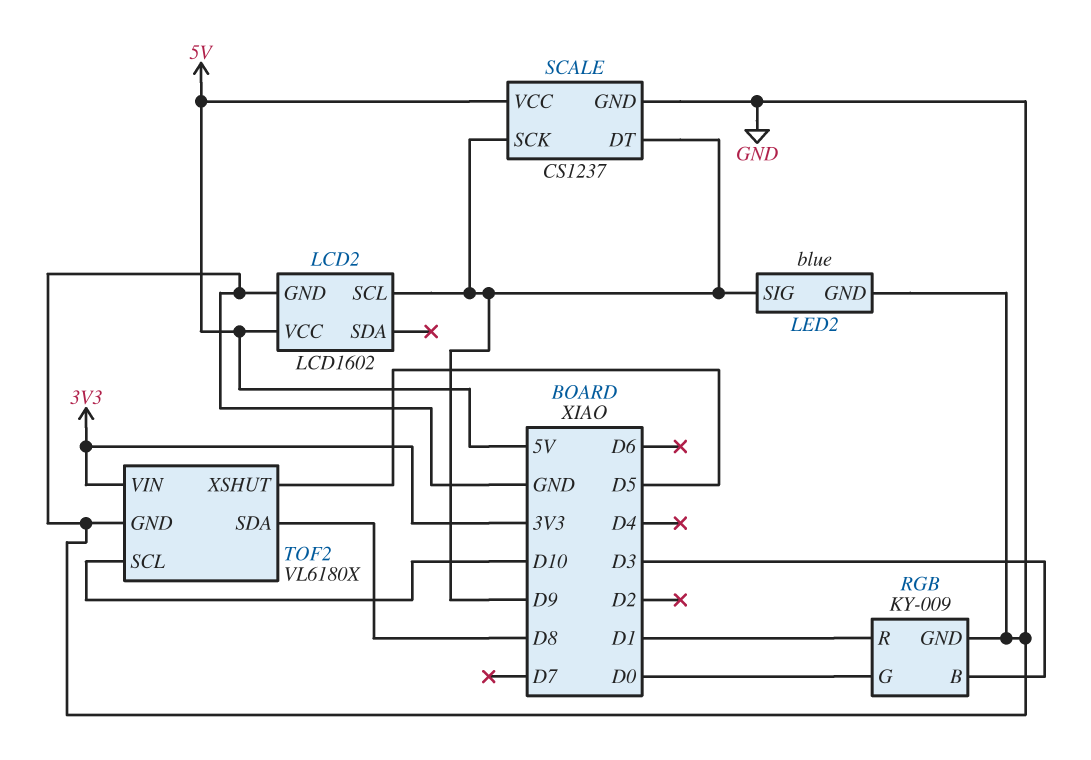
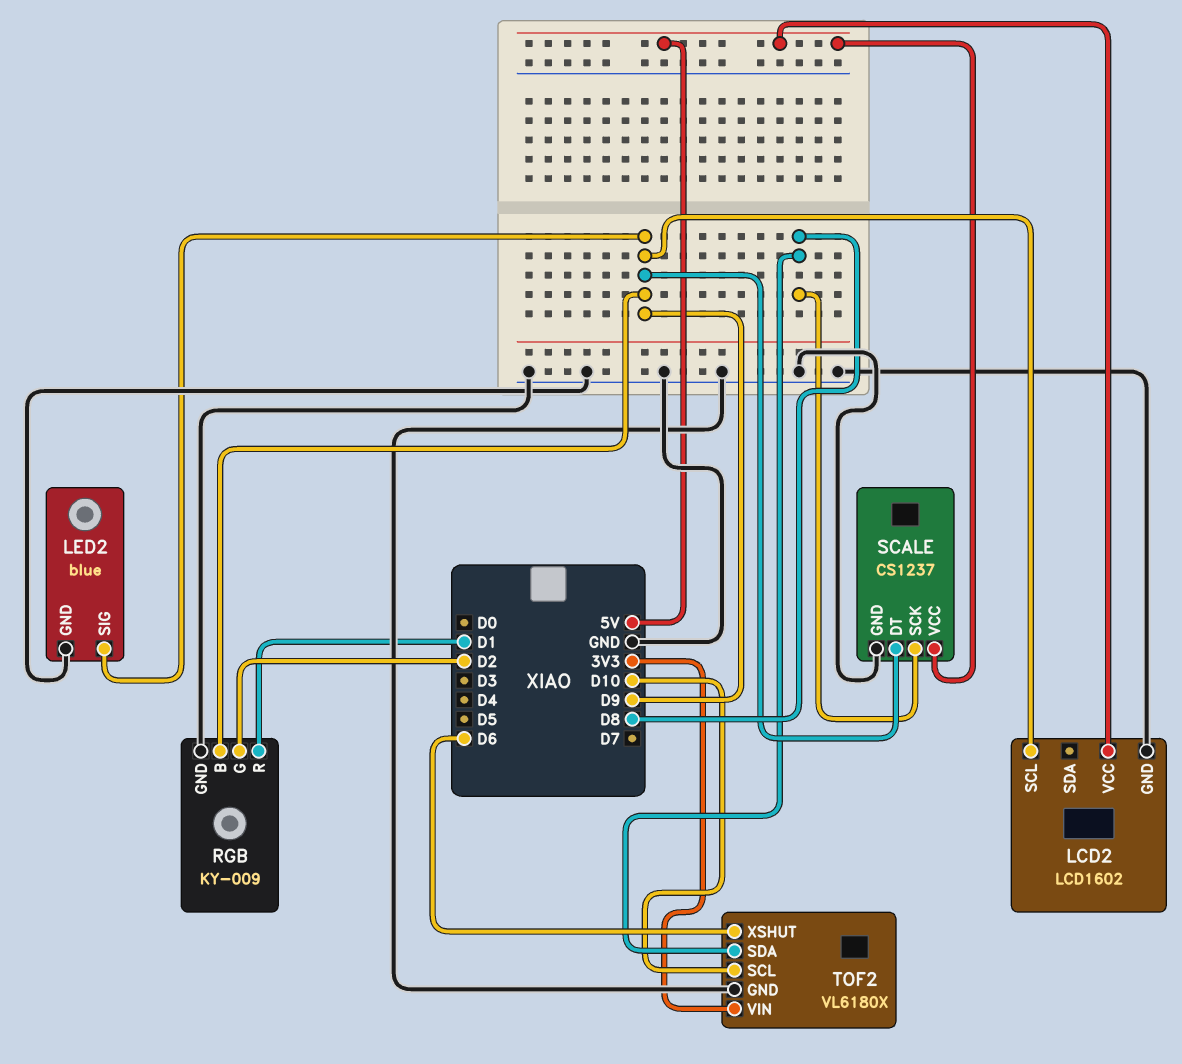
RGB pin B: D3 -> D9
RGB pin G: D0 -> D2
SCALE pin SCK: D9 -> D8
TOF2 pin XSHUT: D5 -> D6

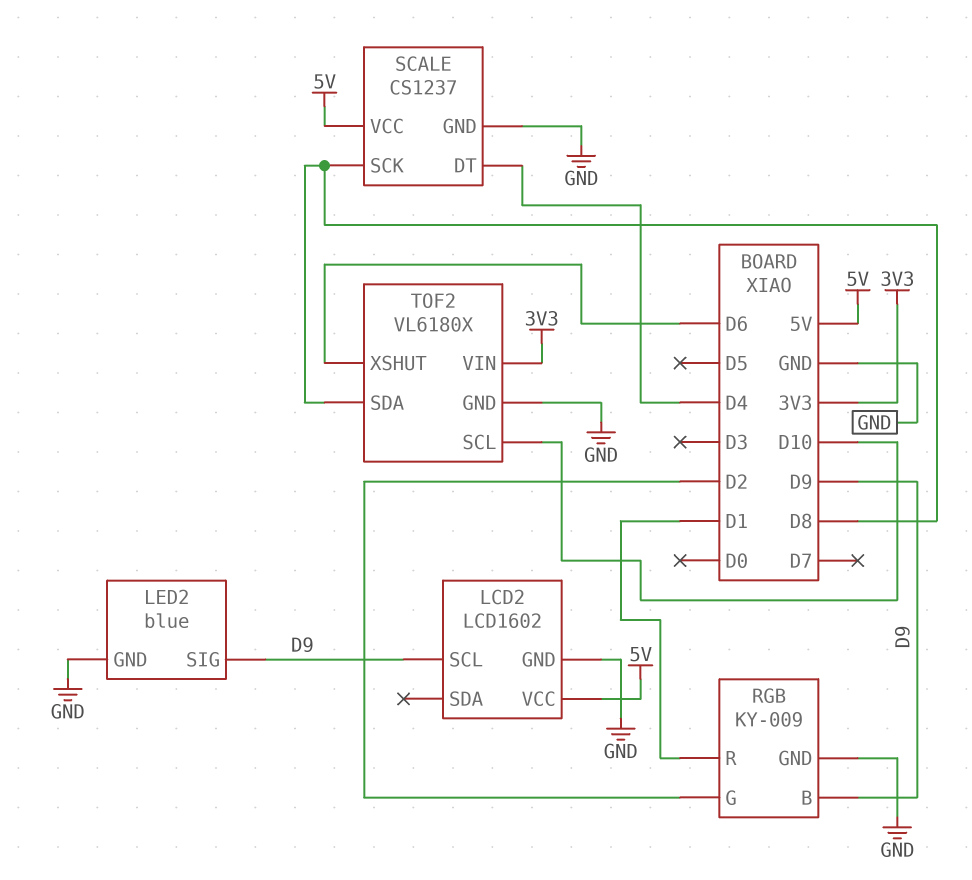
SCALE pin DT: D9 -> D4

